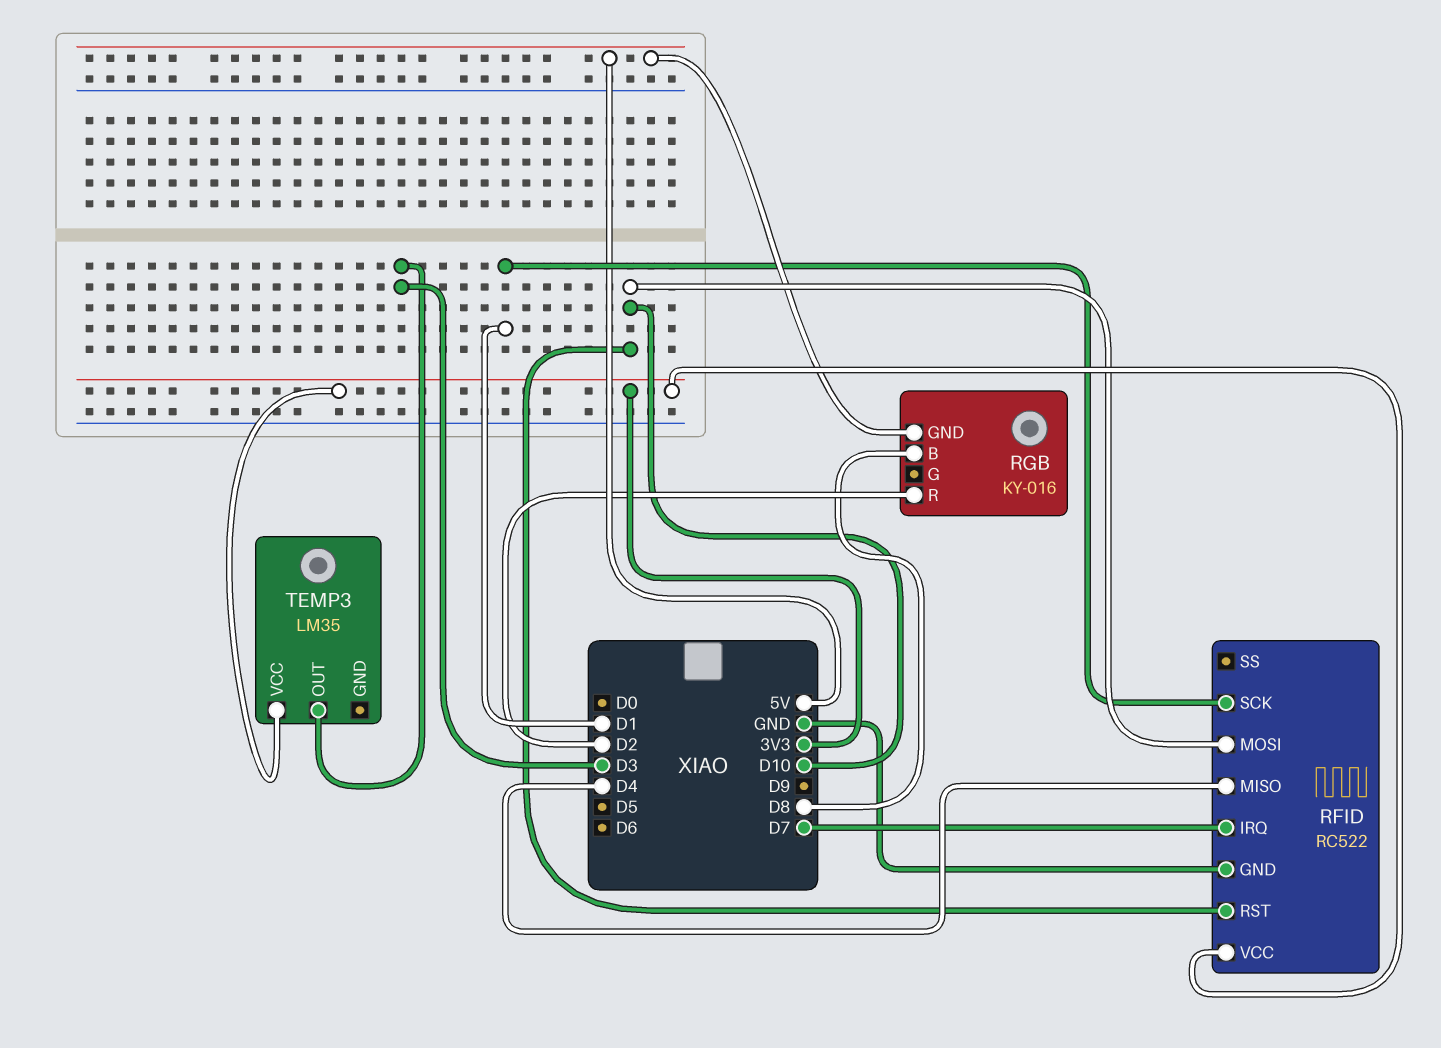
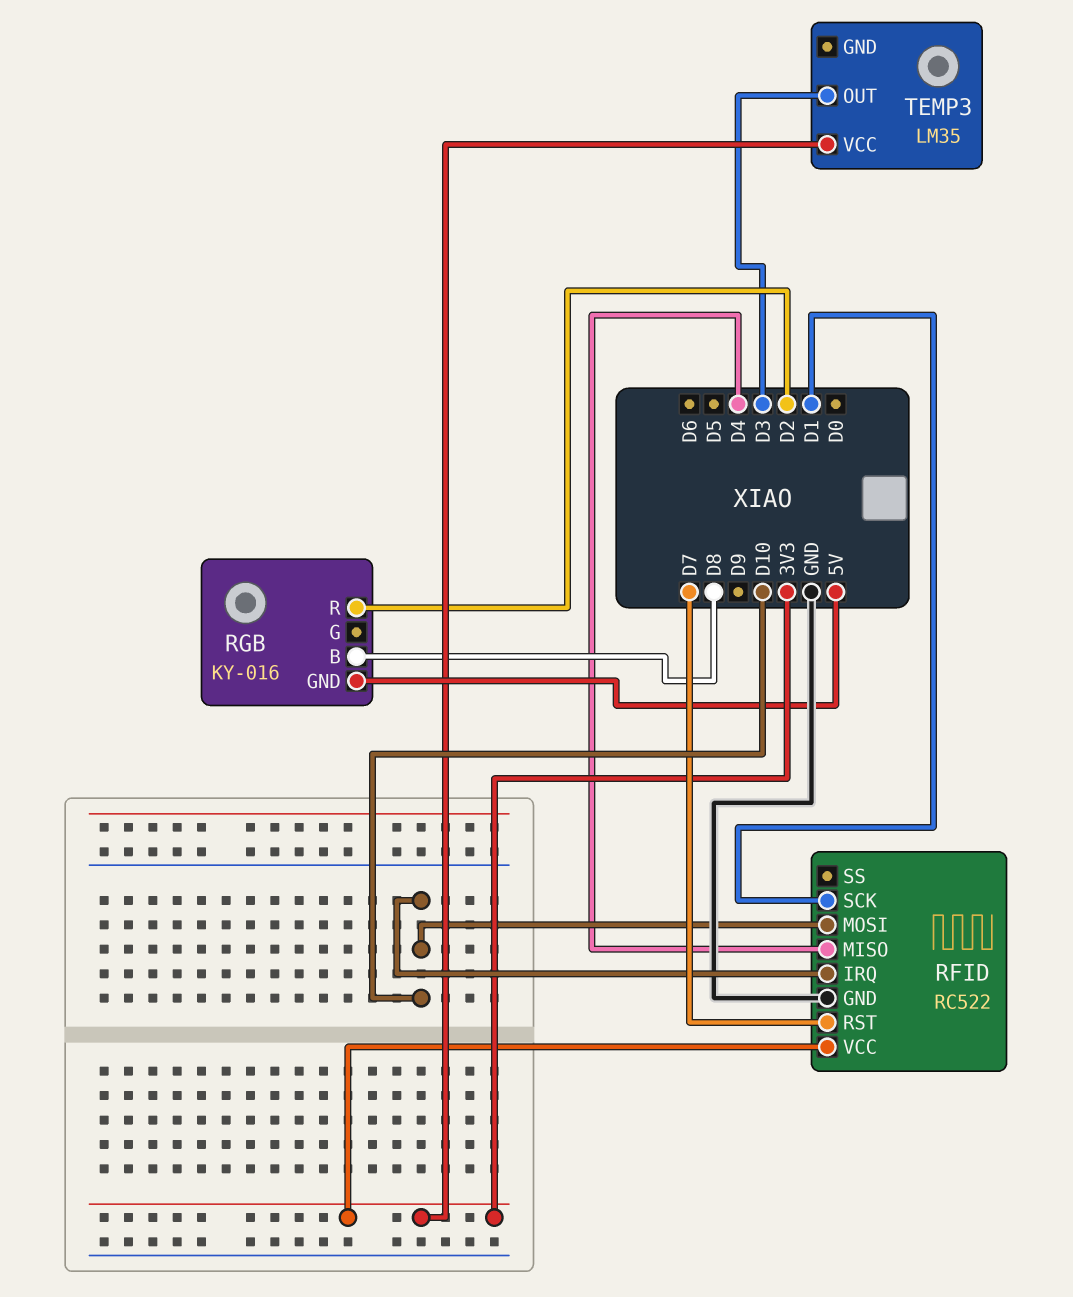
RFID pin IRQ: D7 -> D10
RFID pin RST: D10 -> D7

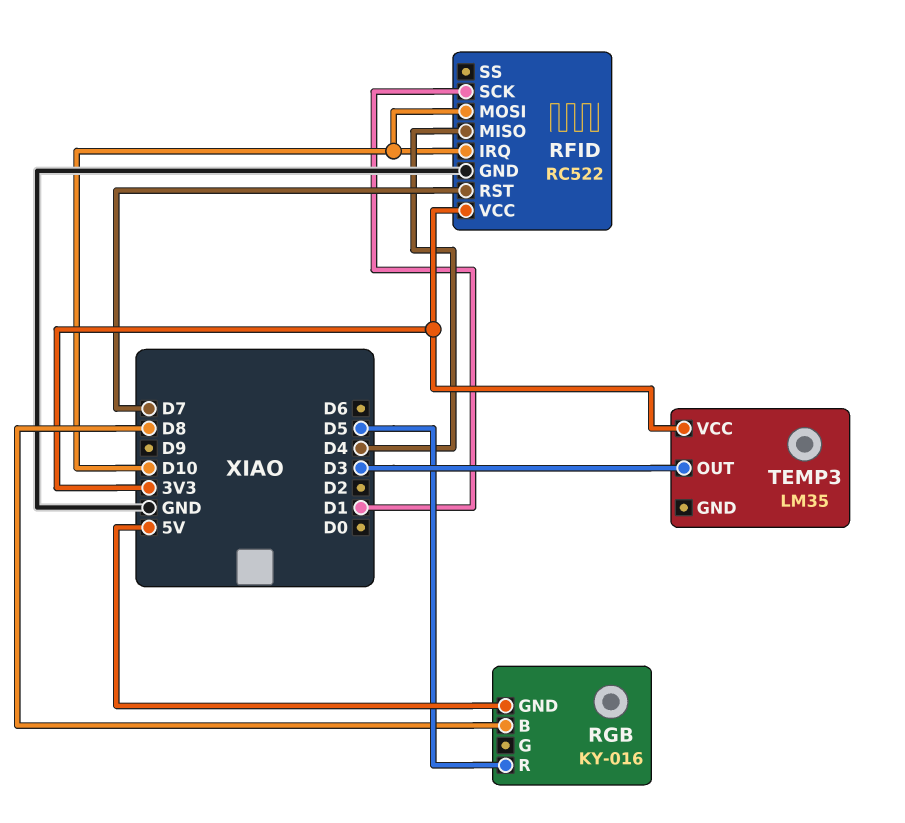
RGB pin R: D2 -> D5

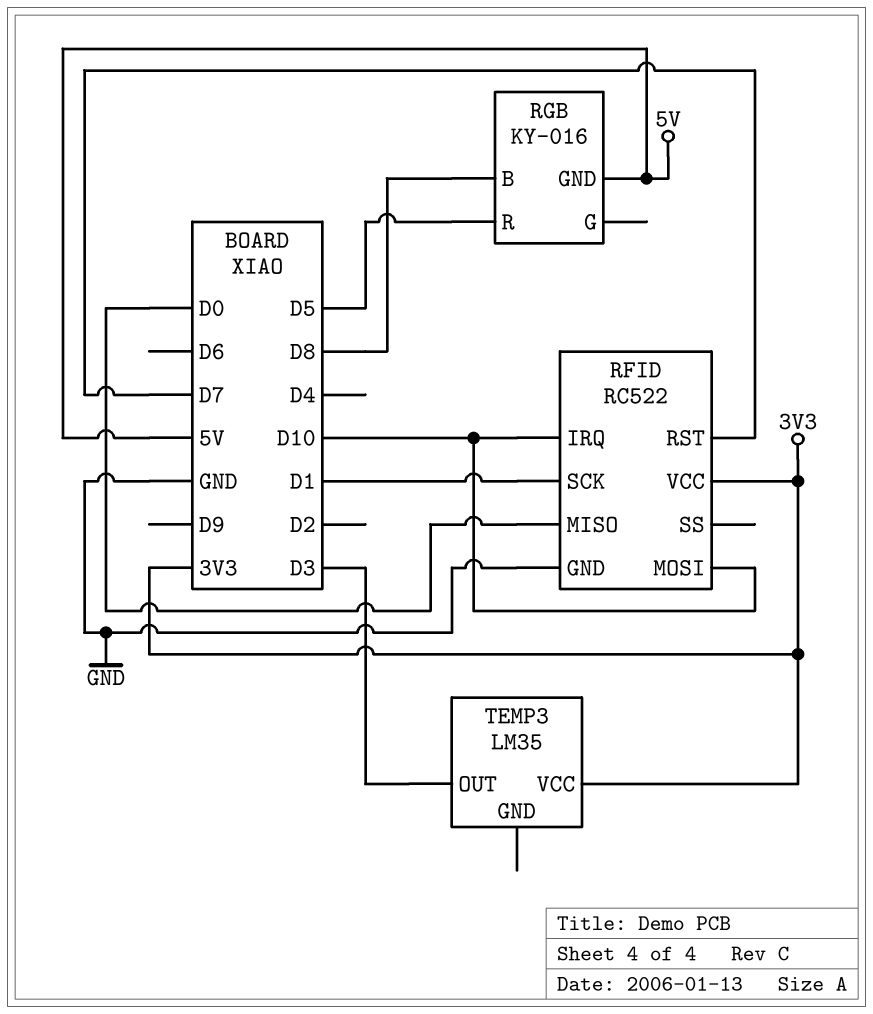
RFID pin MISO: D4 -> D0

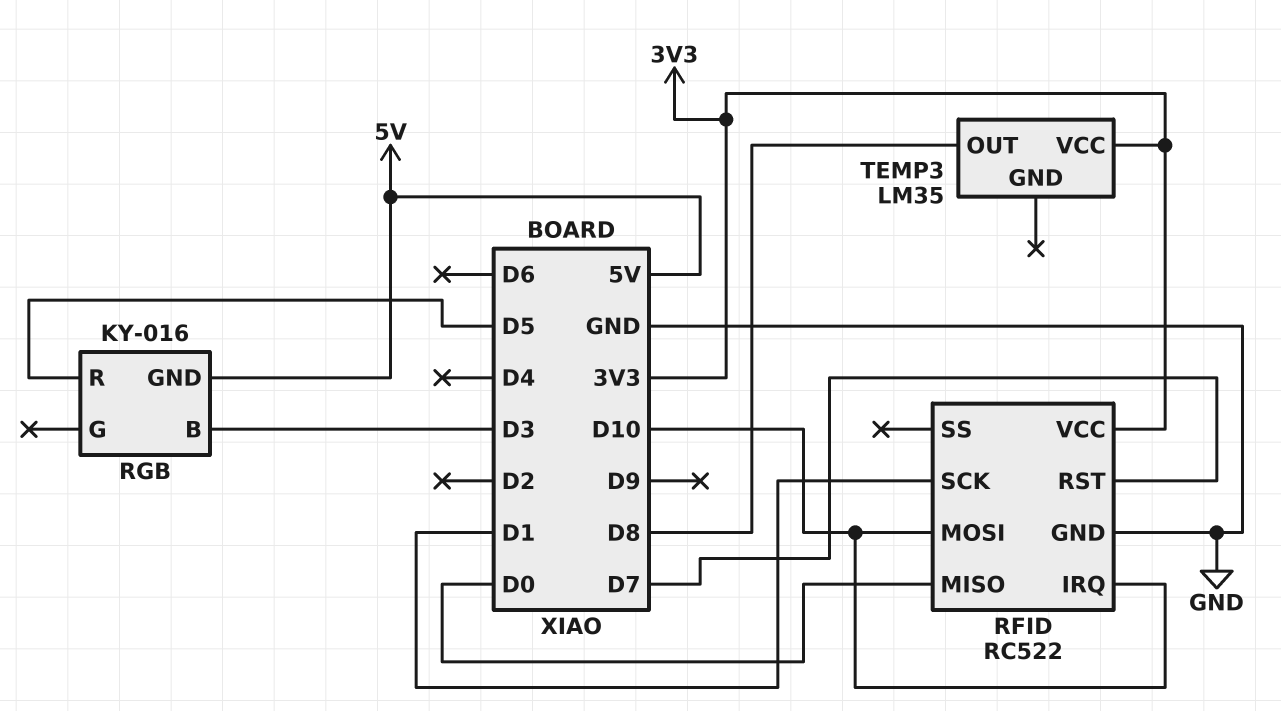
RGB pin B: D8 -> D3
TEMP3 pin OUT: D3 -> D8

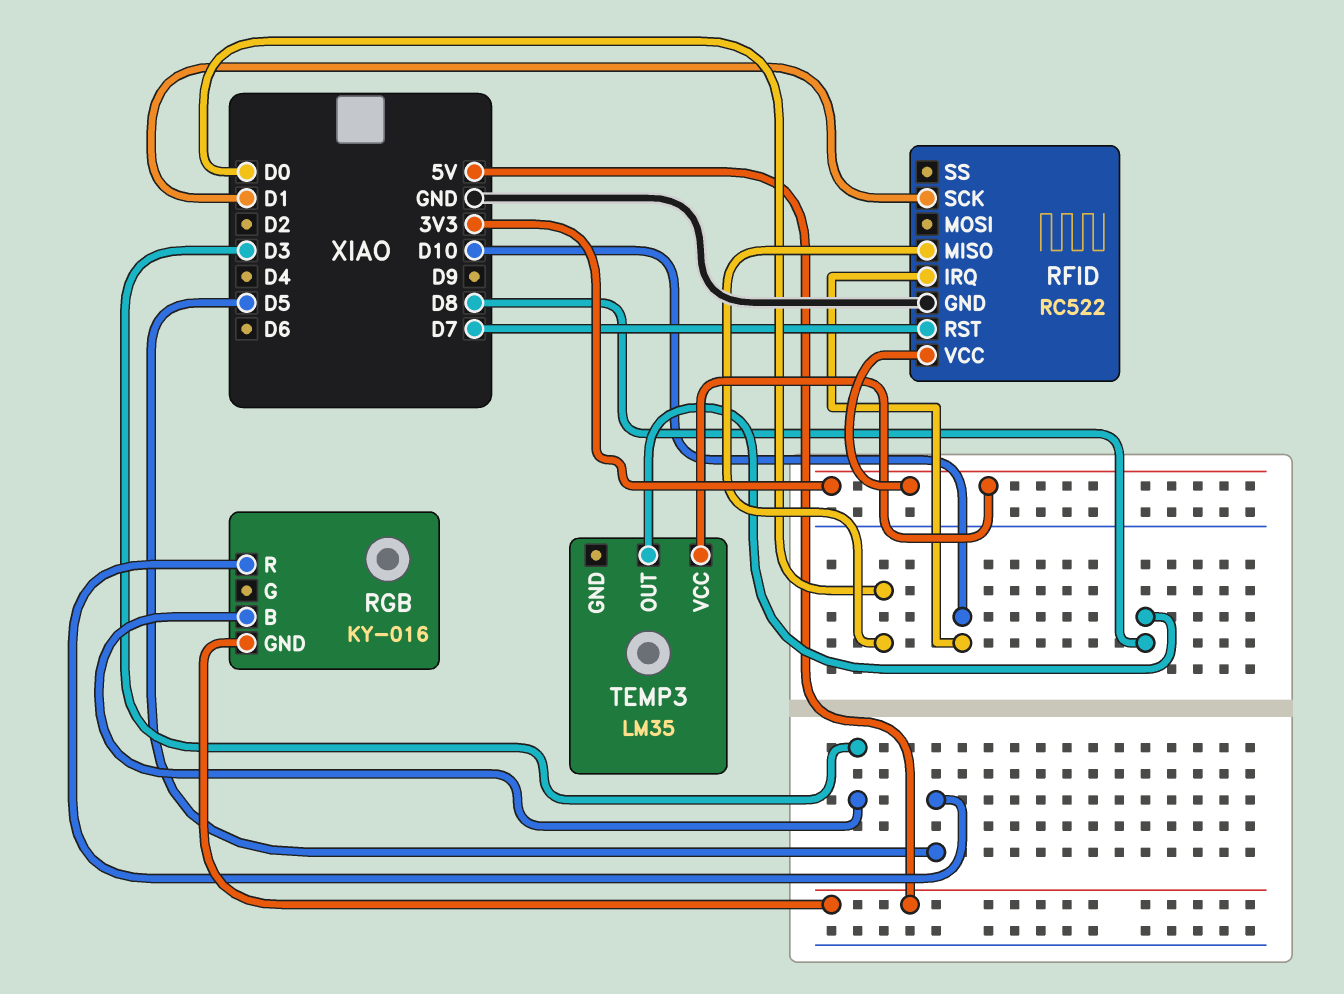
RFID pin MOSI: D10 -> none

